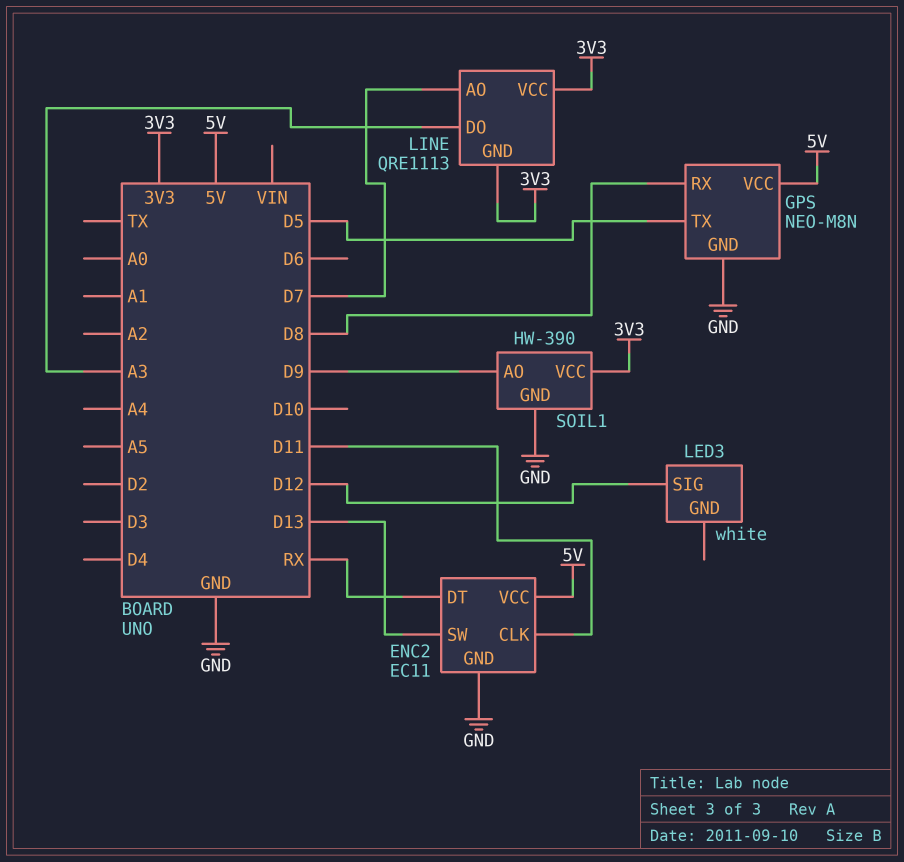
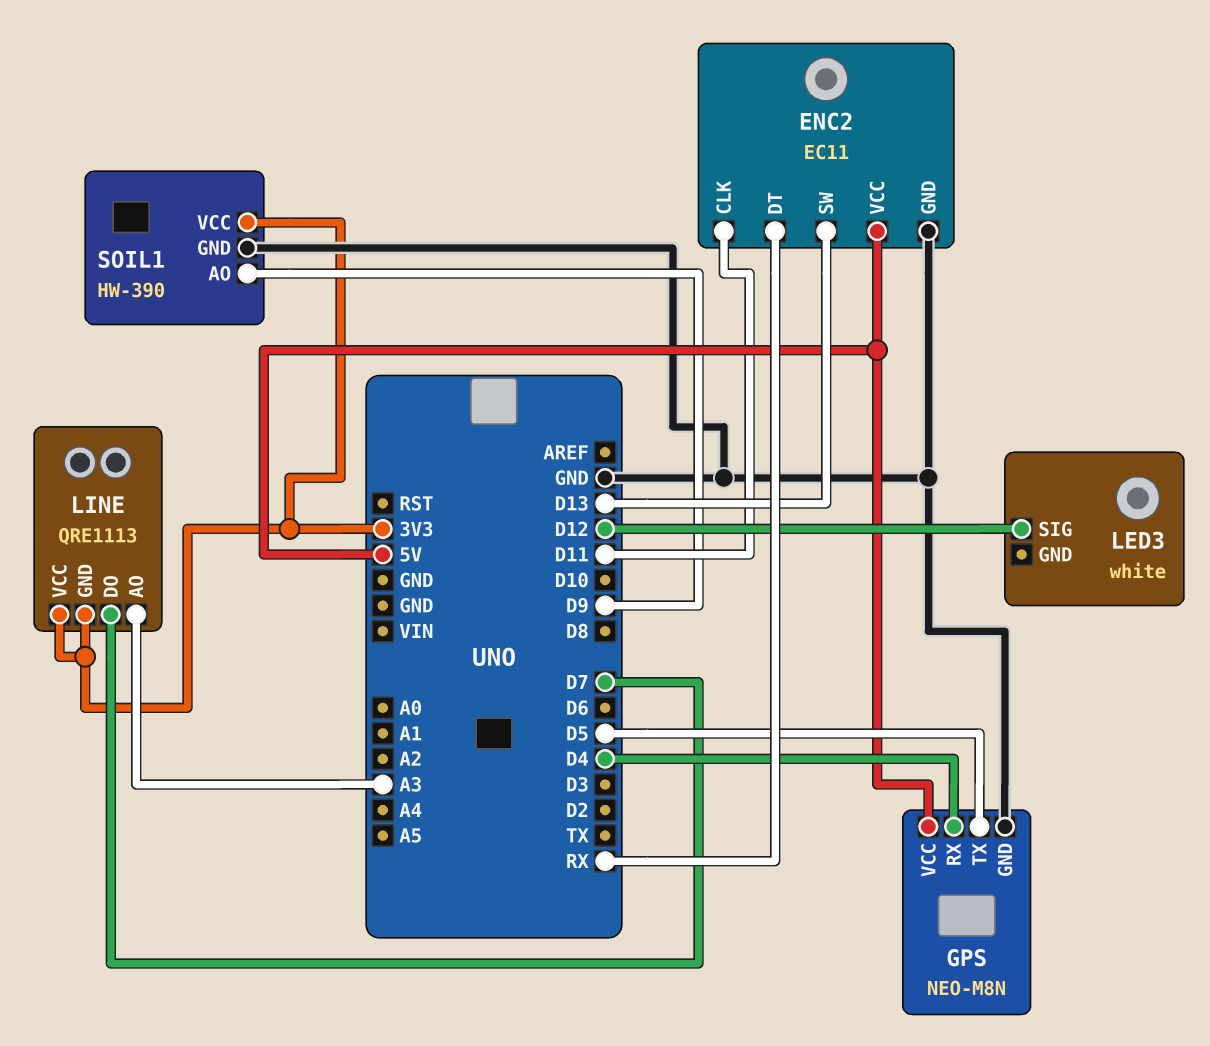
GPS pin RX: D8 -> D4
LINE pin AO: D7 -> A3
LINE pin DO: A3 -> D7

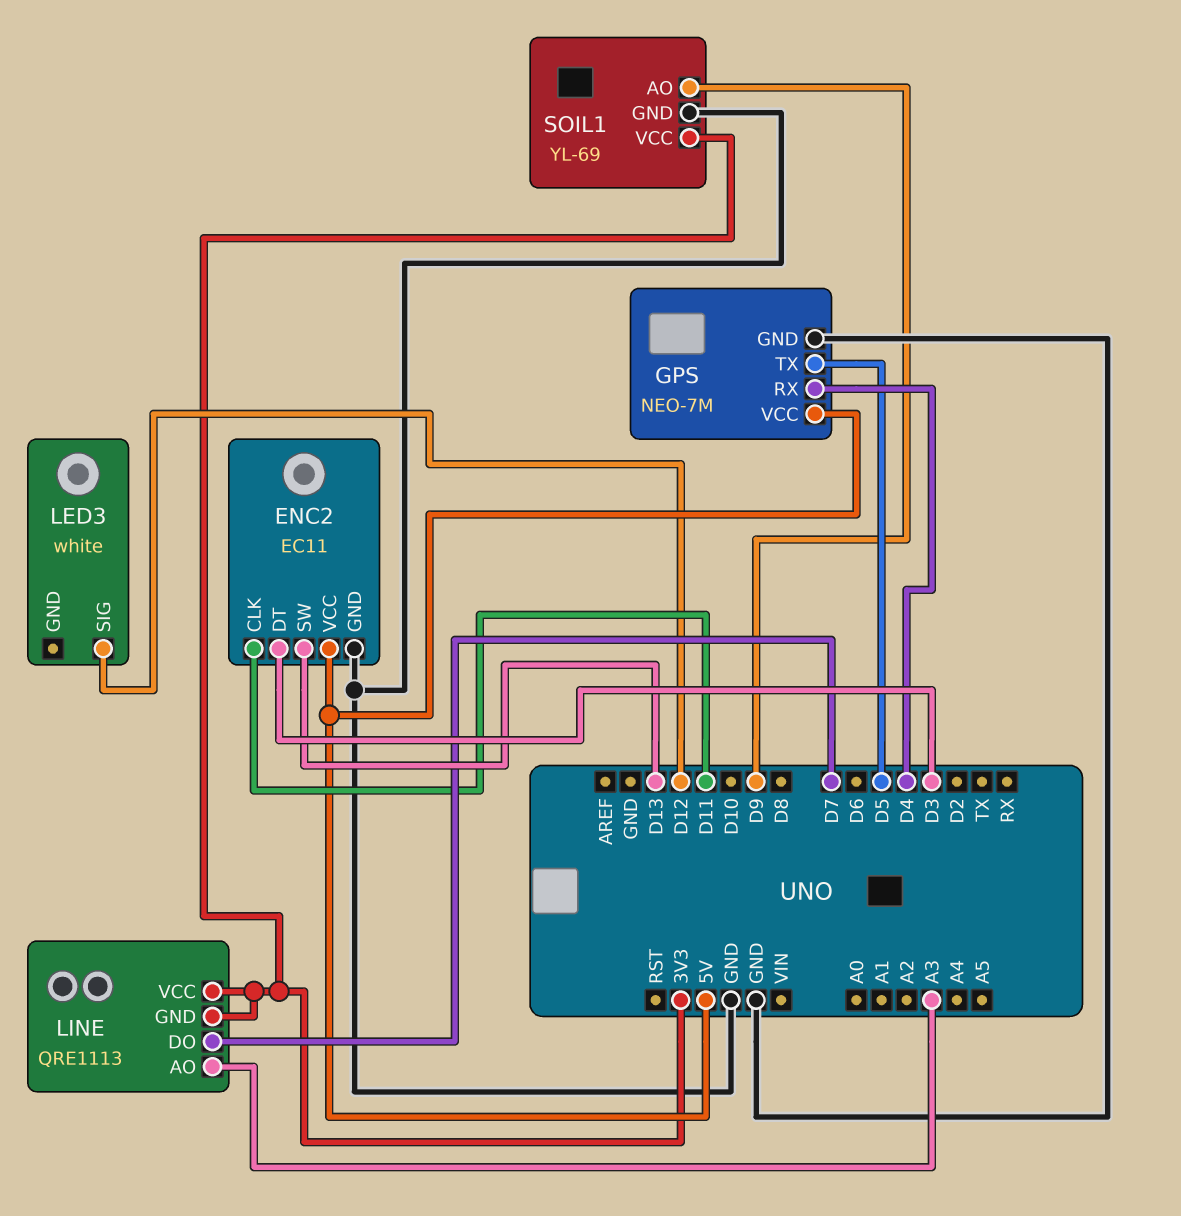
ENC2 pin DT: RX -> D3
GPS: NEO-M8N -> NEO-7M
SOIL1: HW-390 -> YL-69

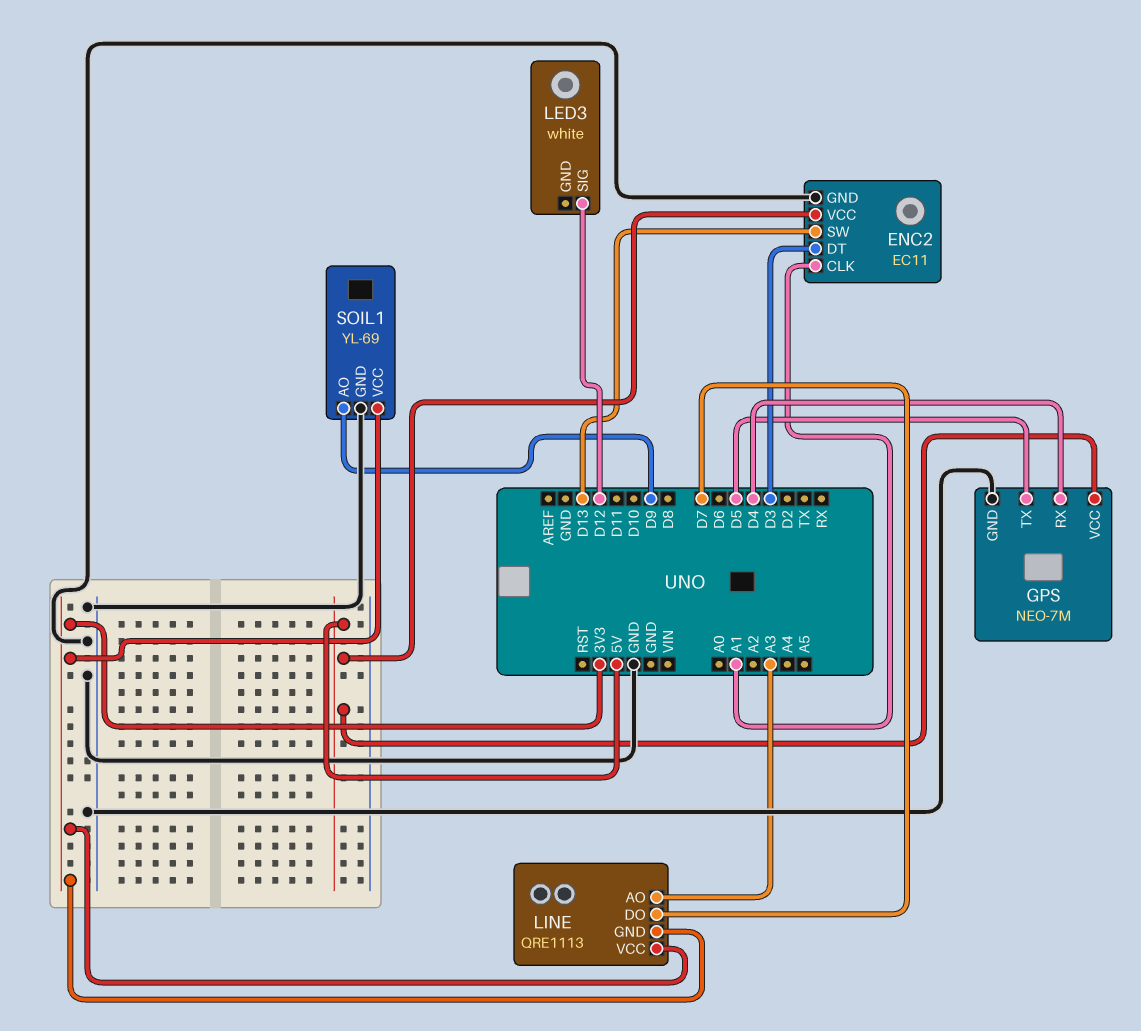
ENC2 pin CLK: D11 -> A1

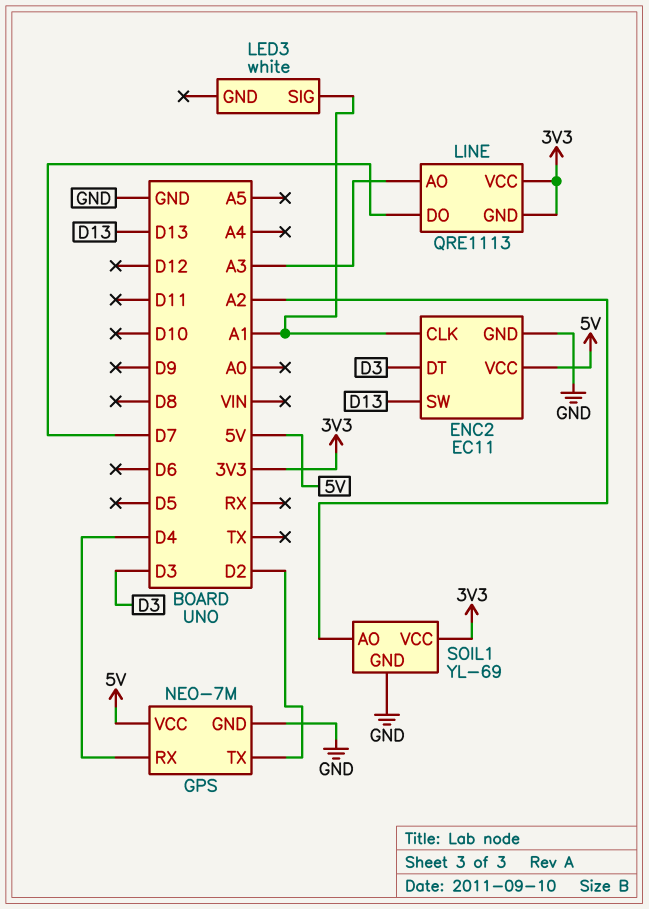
GPS pin TX: D5 -> D2
LED3 pin SIG: D12 -> A1
SOIL1 pin AO: D9 -> A2

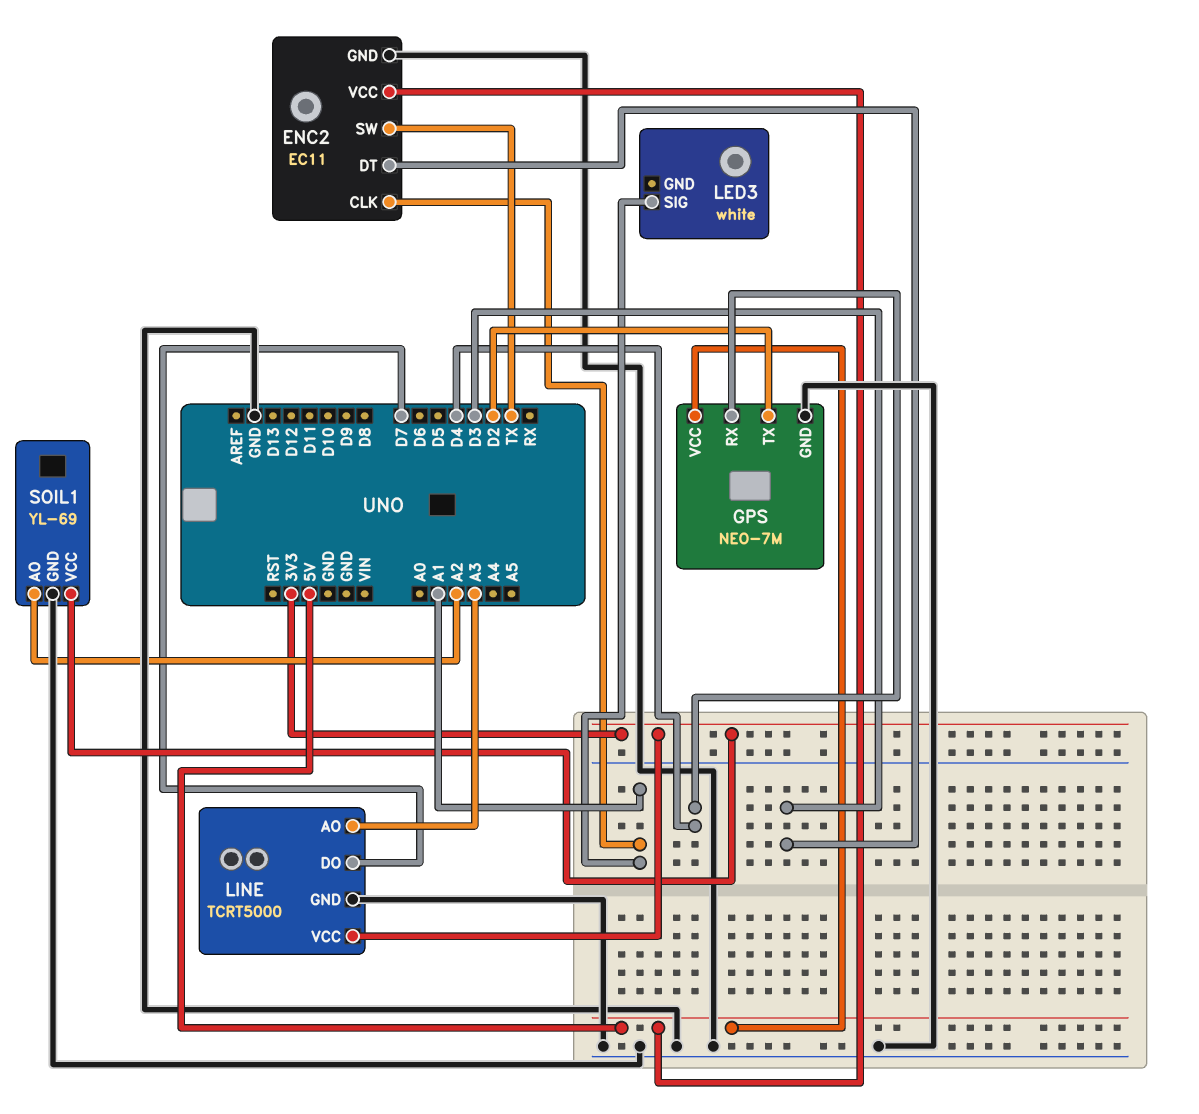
ENC2 pin SW: D13 -> TX
LINE: QRE1113 -> TCRT5000
LINE pin GND: 3V3 -> GND

